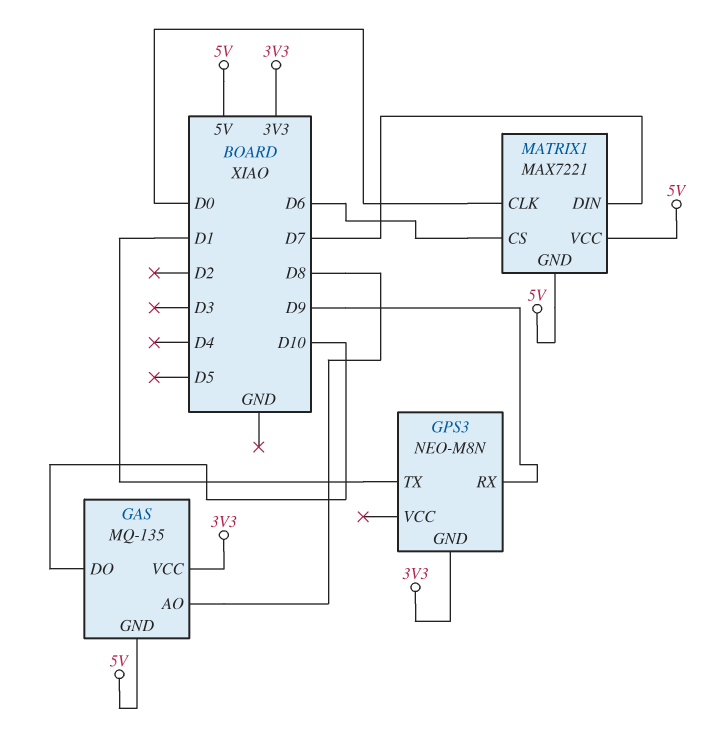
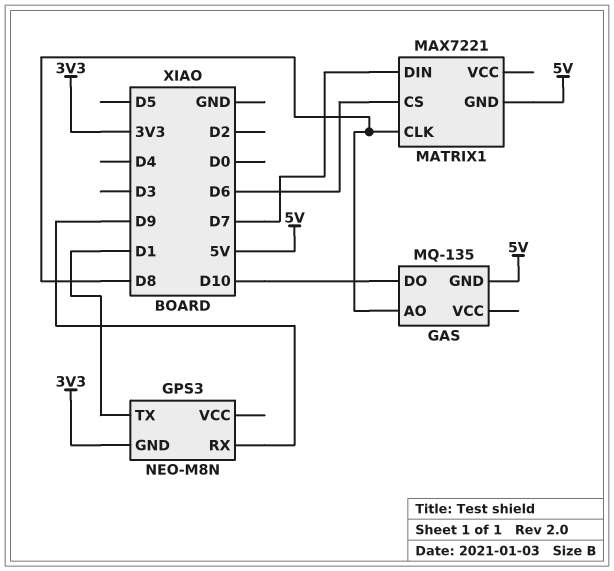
GAS pin VCC: 3V3 -> none
MATRIX1 pin CLK: D0 -> D8
MATRIX1 pin VCC: 5V -> none

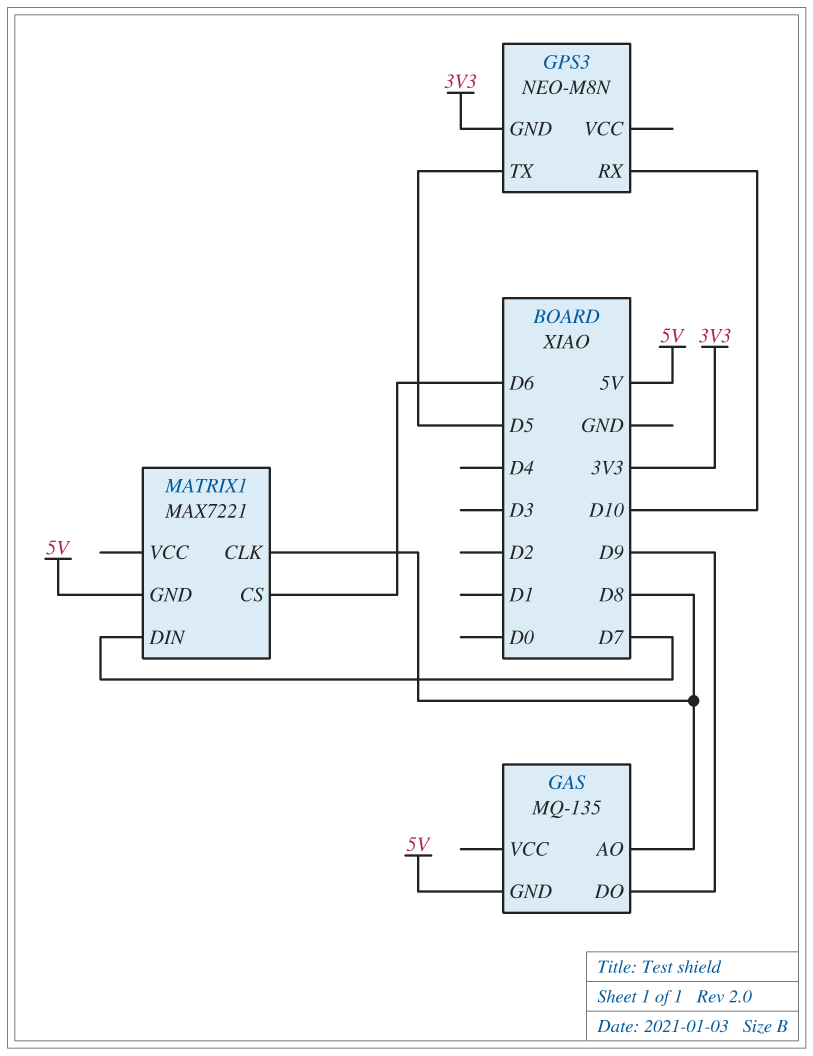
GAS pin DO: D10 -> D9
GPS3 pin RX: D9 -> D10
GPS3 pin TX: D1 -> D5

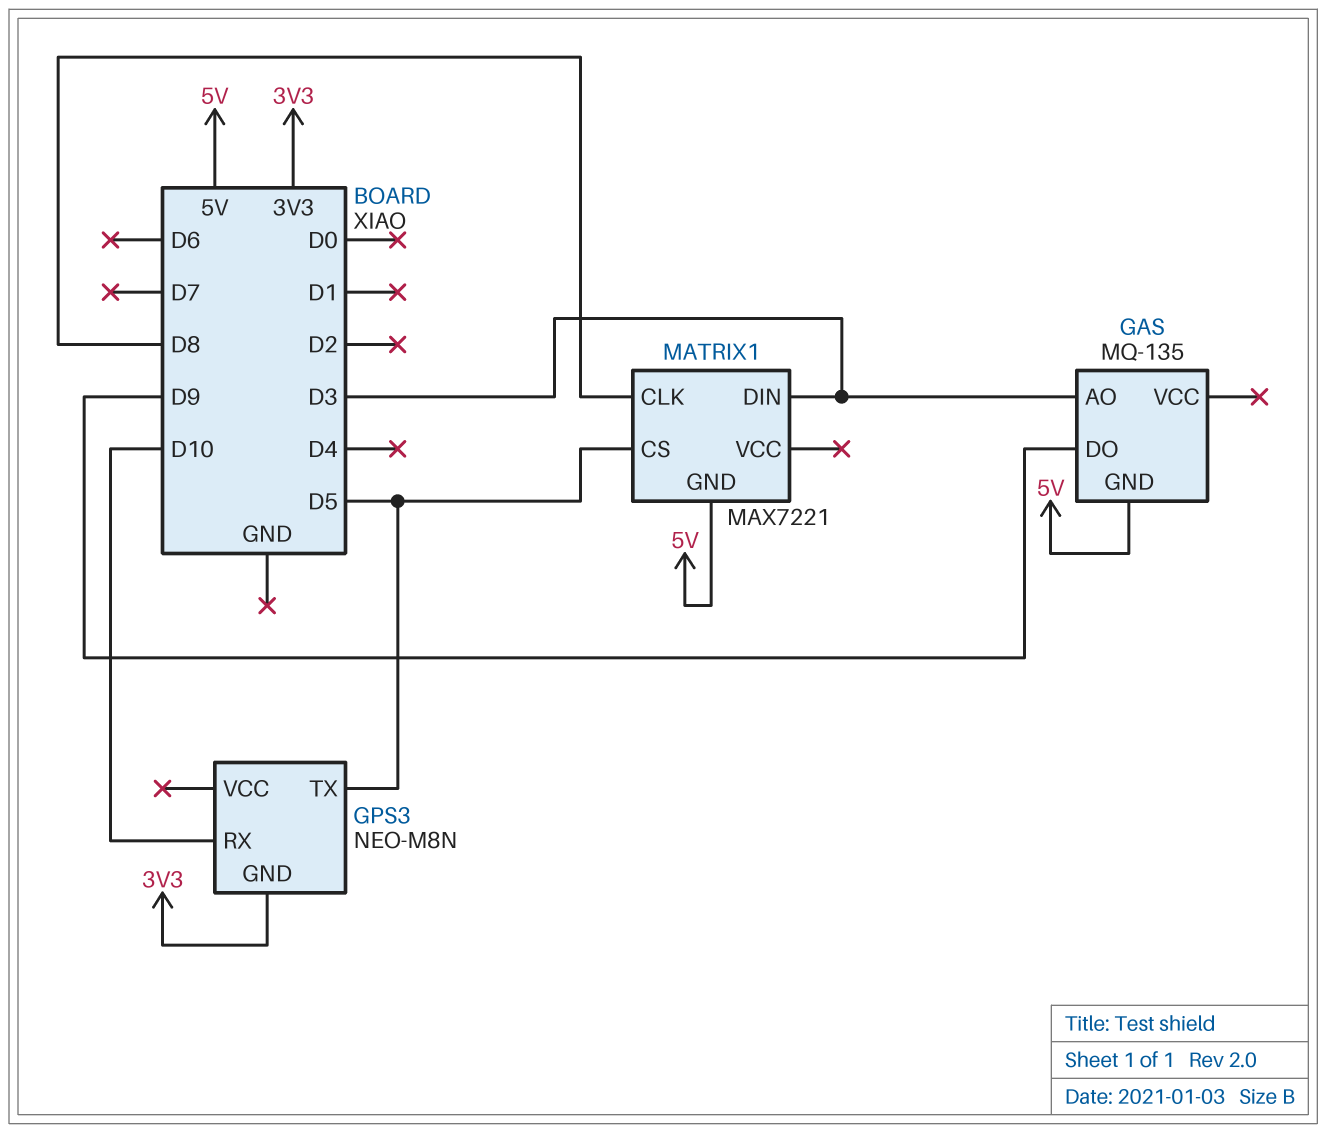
GAS pin AO: D8 -> D3
MATRIX1 pin CS: D6 -> D5
MATRIX1 pin DIN: D7 -> D3

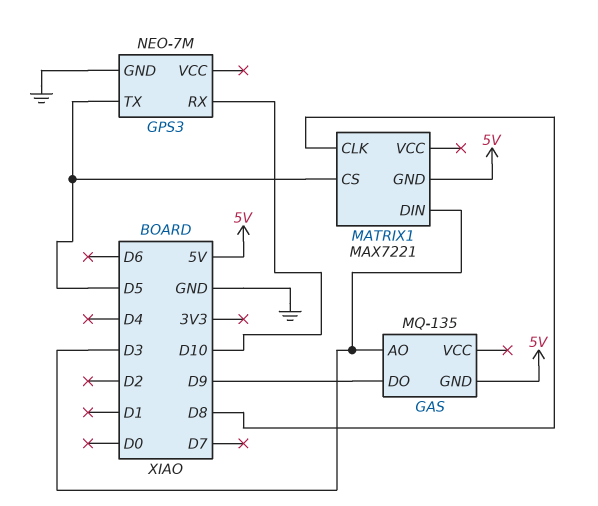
GPS3: NEO-M8N -> NEO-7M
GPS3 pin GND: 3V3 -> GND

